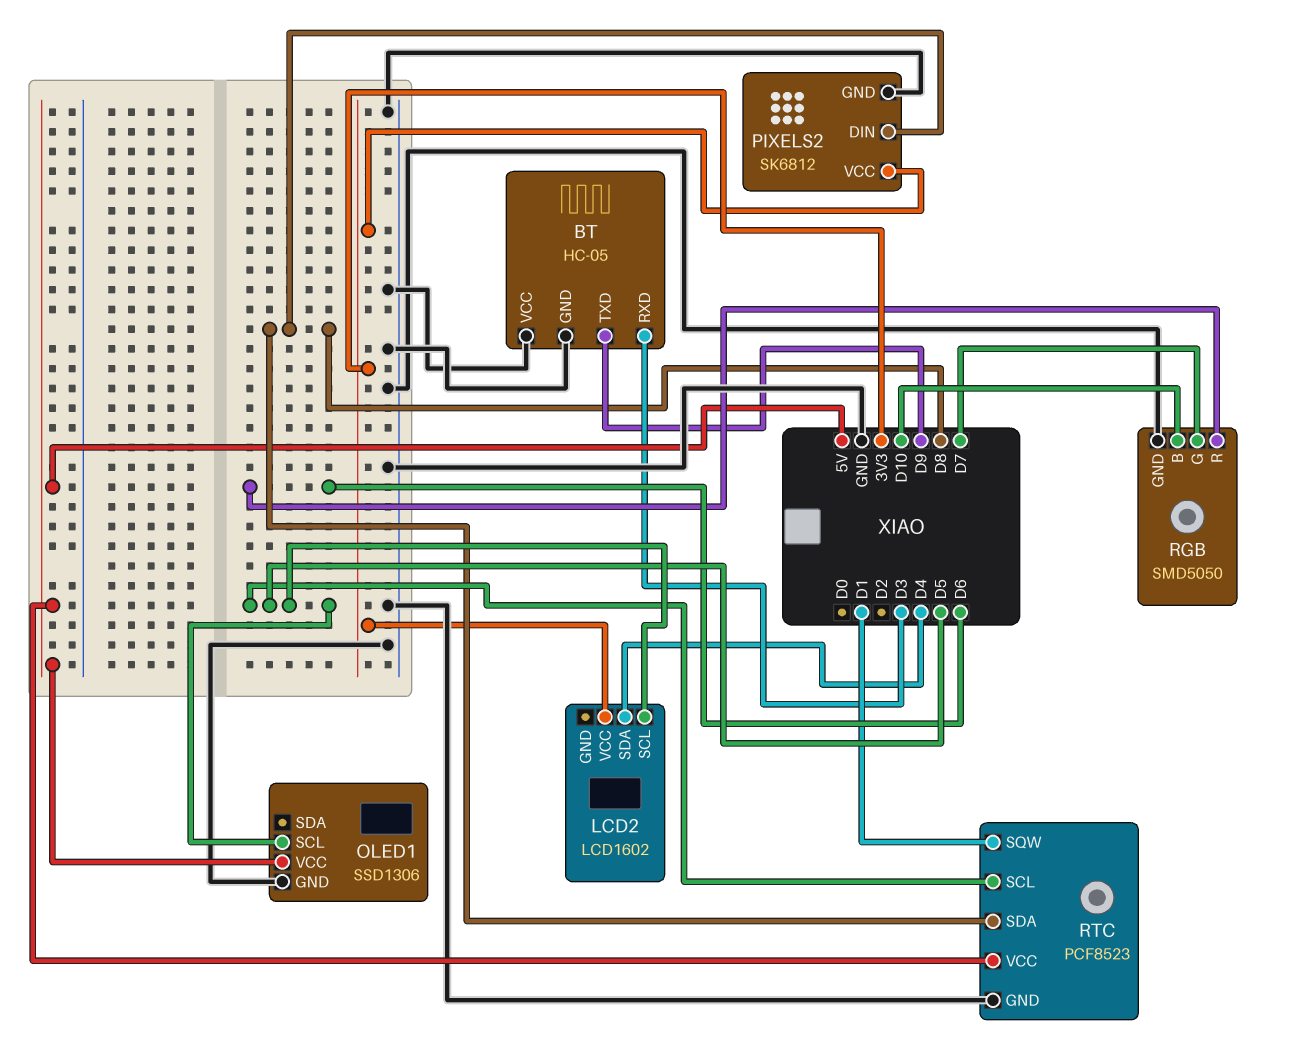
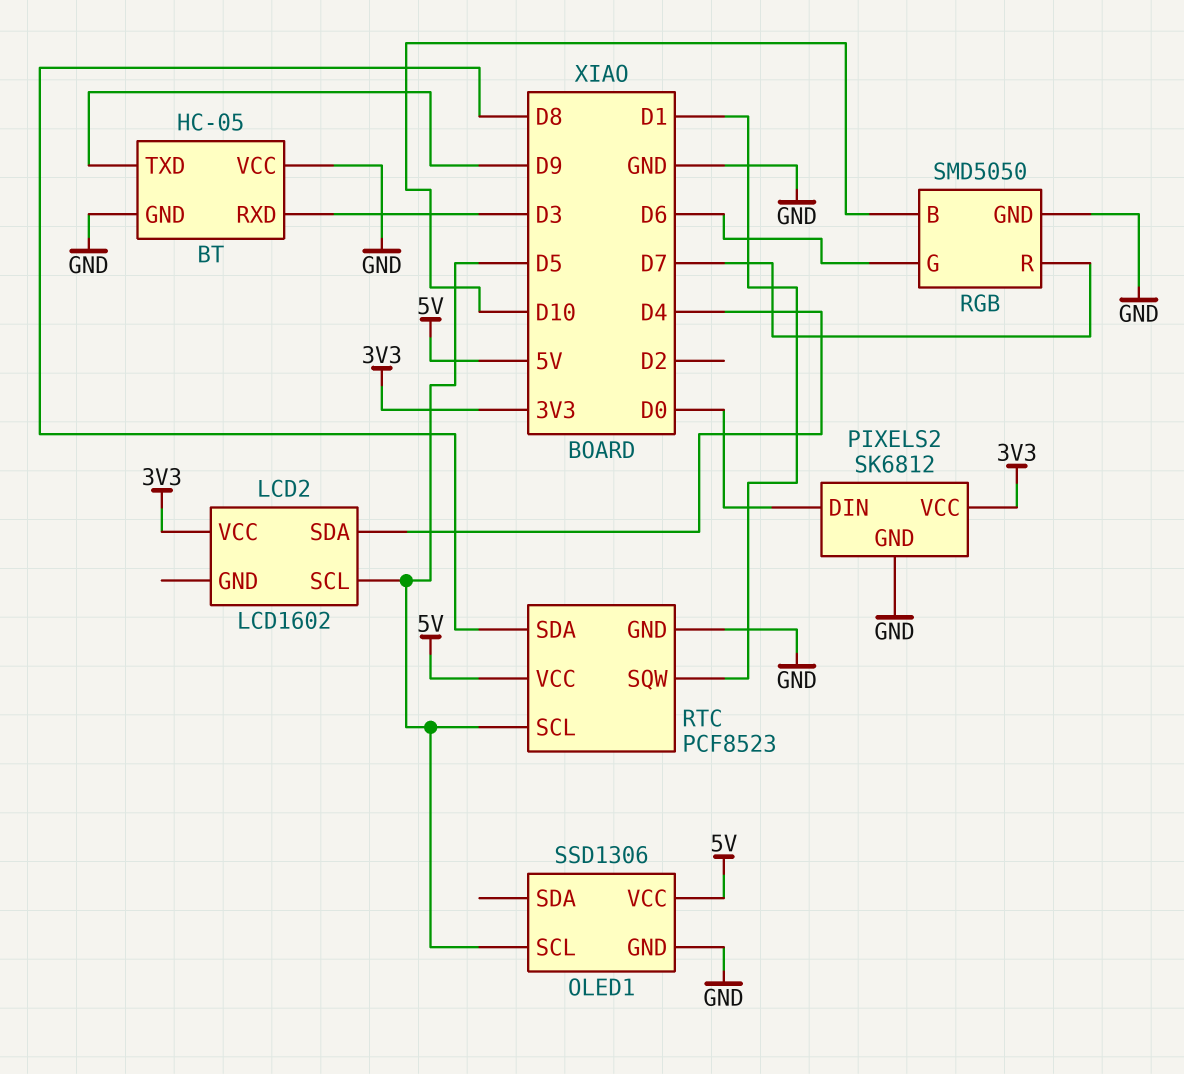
PIXELS2 pin DIN: D8 -> D0
RGB pin G: D7 -> D6
RGB pin R: D6 -> D7

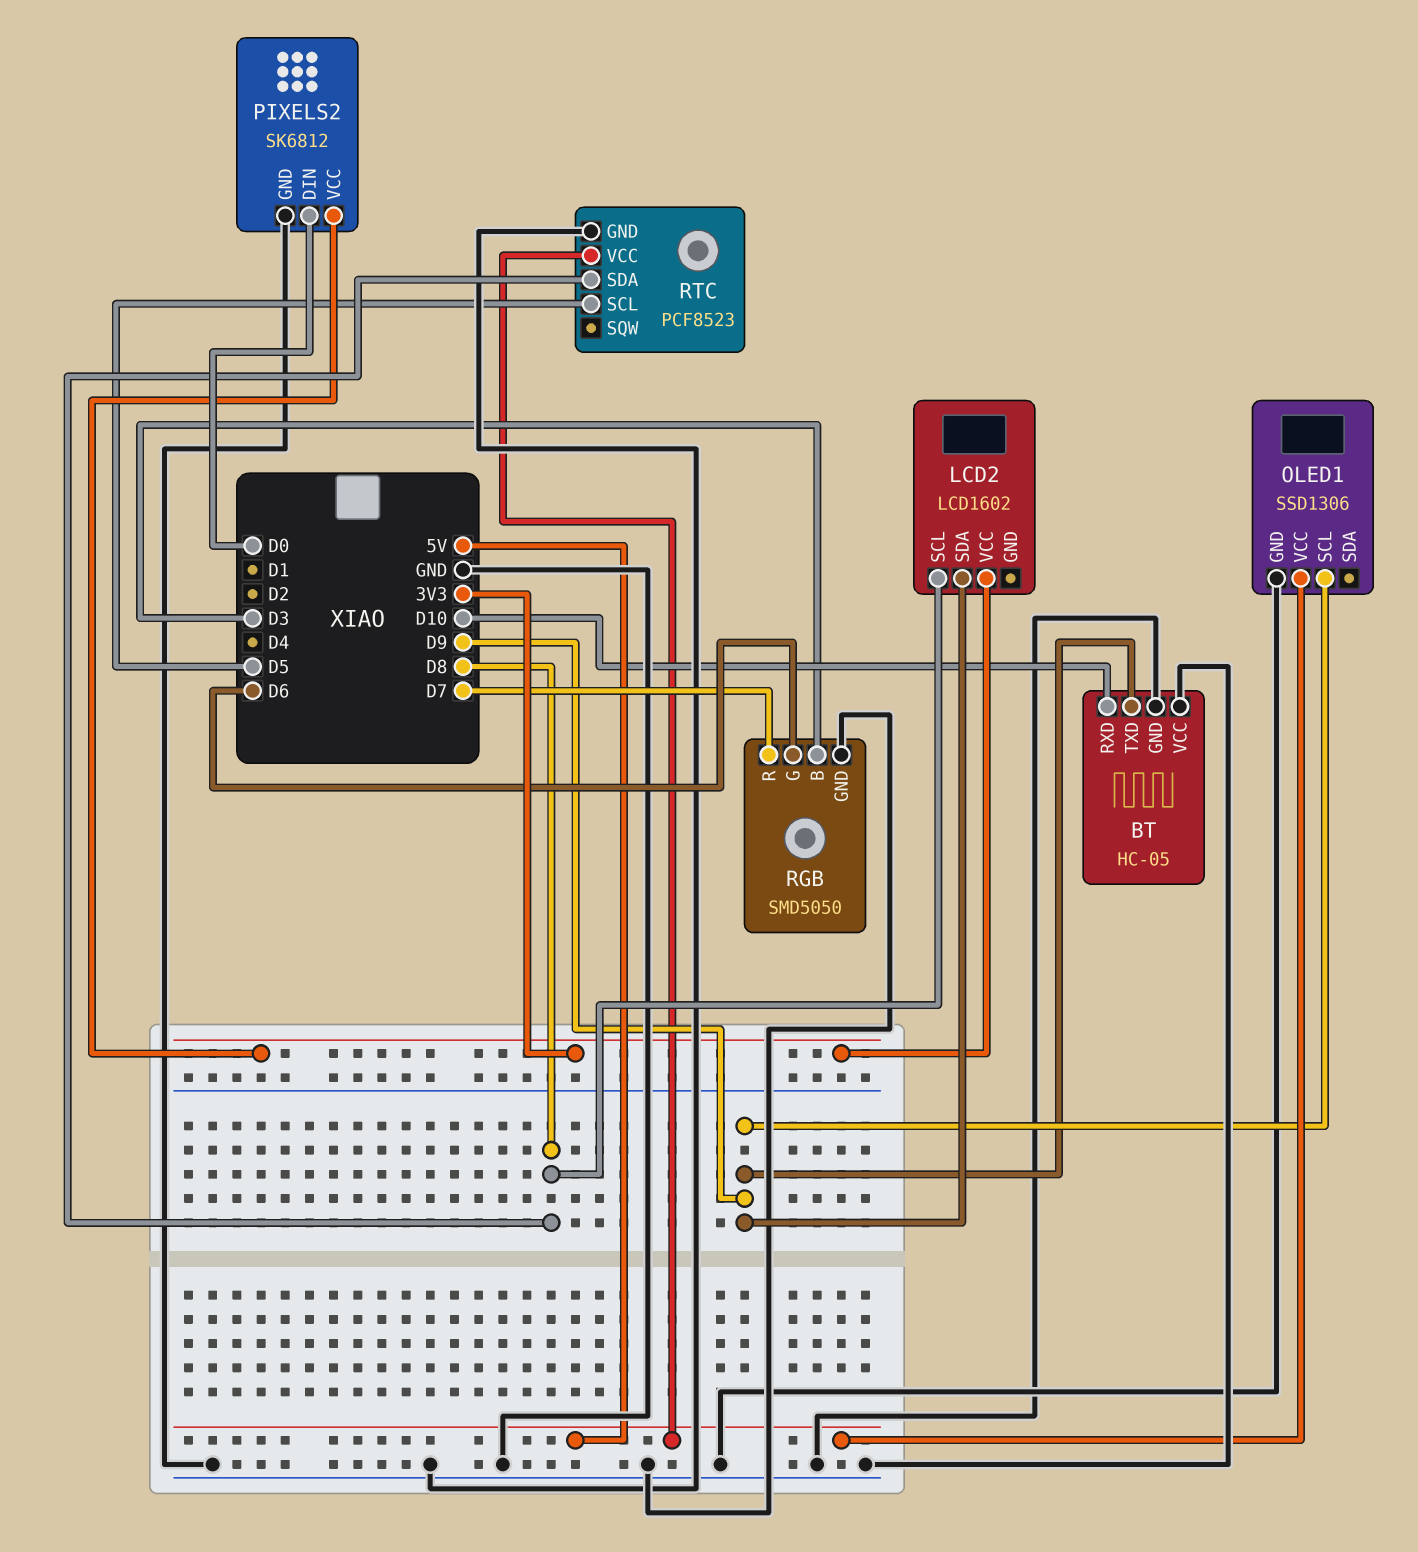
BT pin RXD: D3 -> D10
LCD2 pin SCL: D5 -> D8
LCD2 pin SDA: D4 -> D9
OLED1 pin SCL: D5 -> D9
RGB pin B: D10 -> D3
RTC pin SQW: D1 -> none

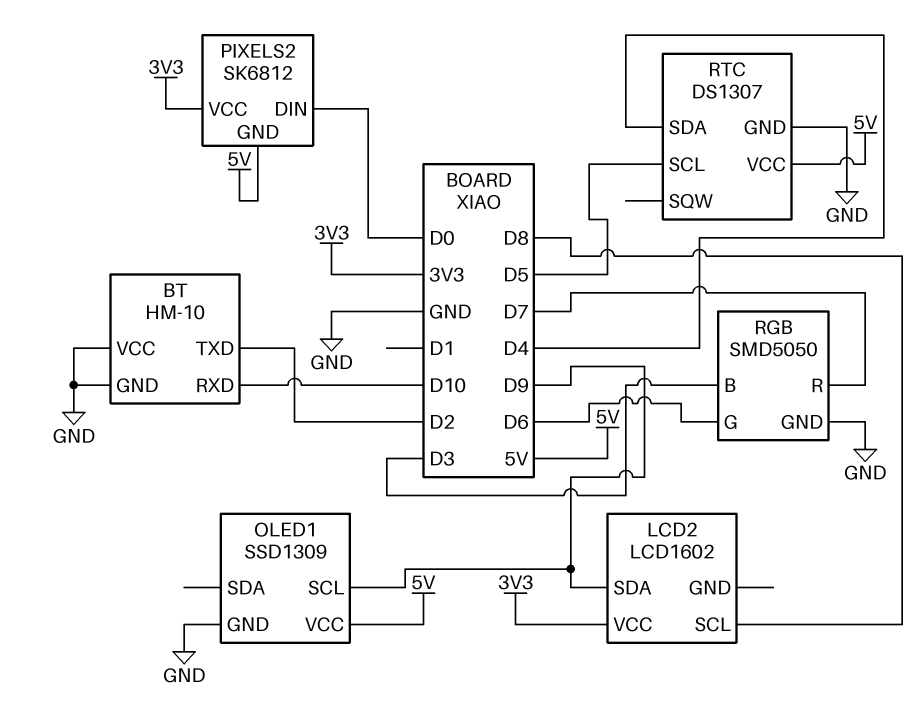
BT: HC-05 -> HM-10
BT pin TXD: D9 -> D2
OLED1: SSD1306 -> SSD1309
PIXELS2 pin GND: GND -> 5V
RTC: PCF8523 -> DS1307
RTC pin SDA: D8 -> D4

